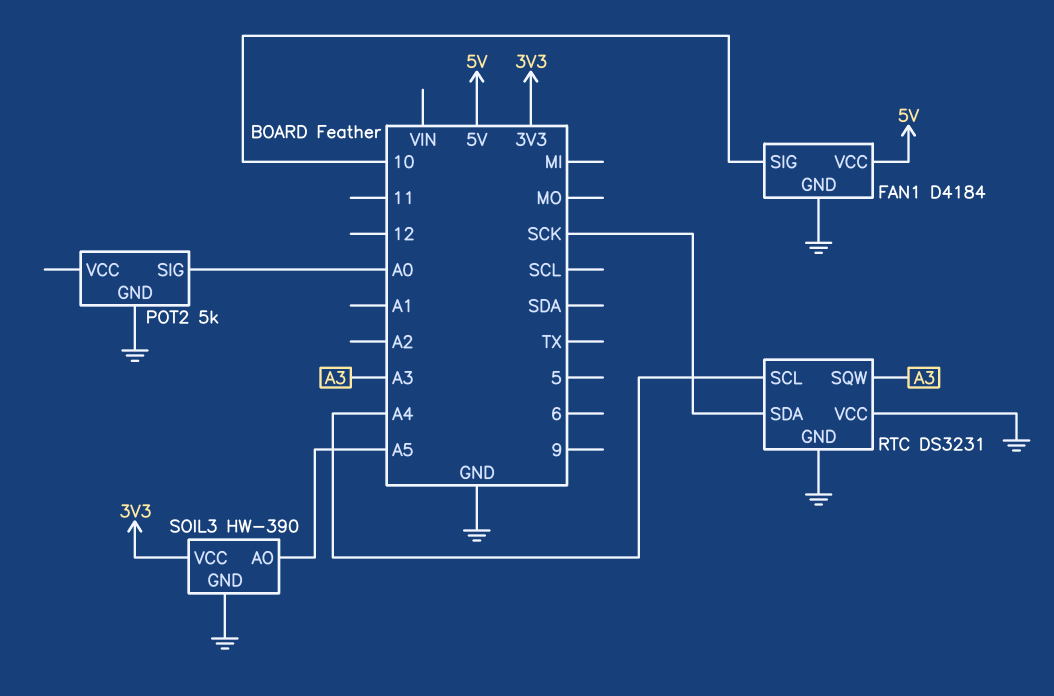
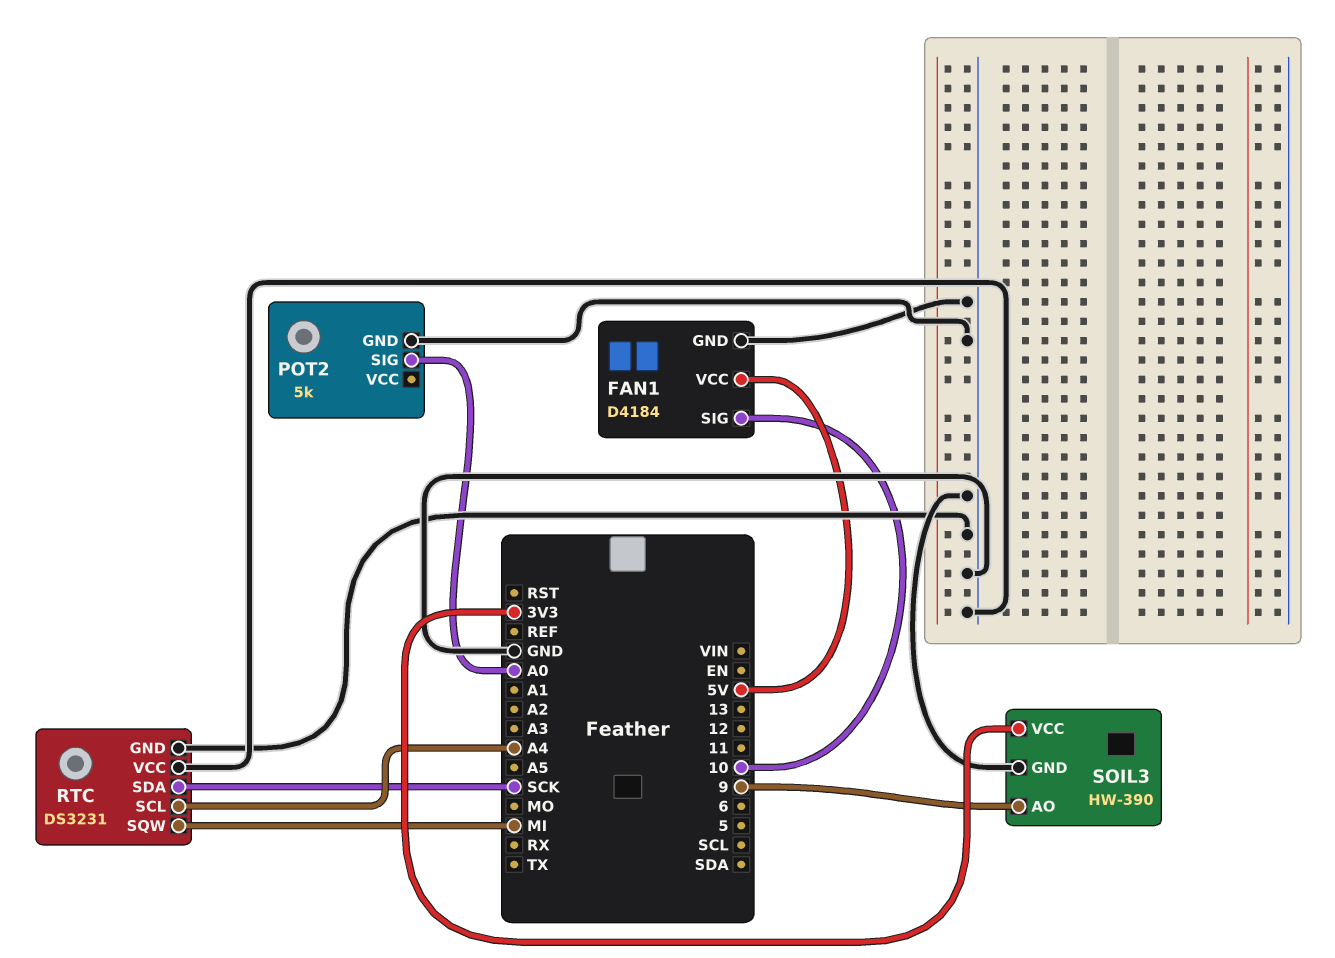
RTC pin SQW: A3 -> MI
SOIL3 pin AO: A5 -> 9

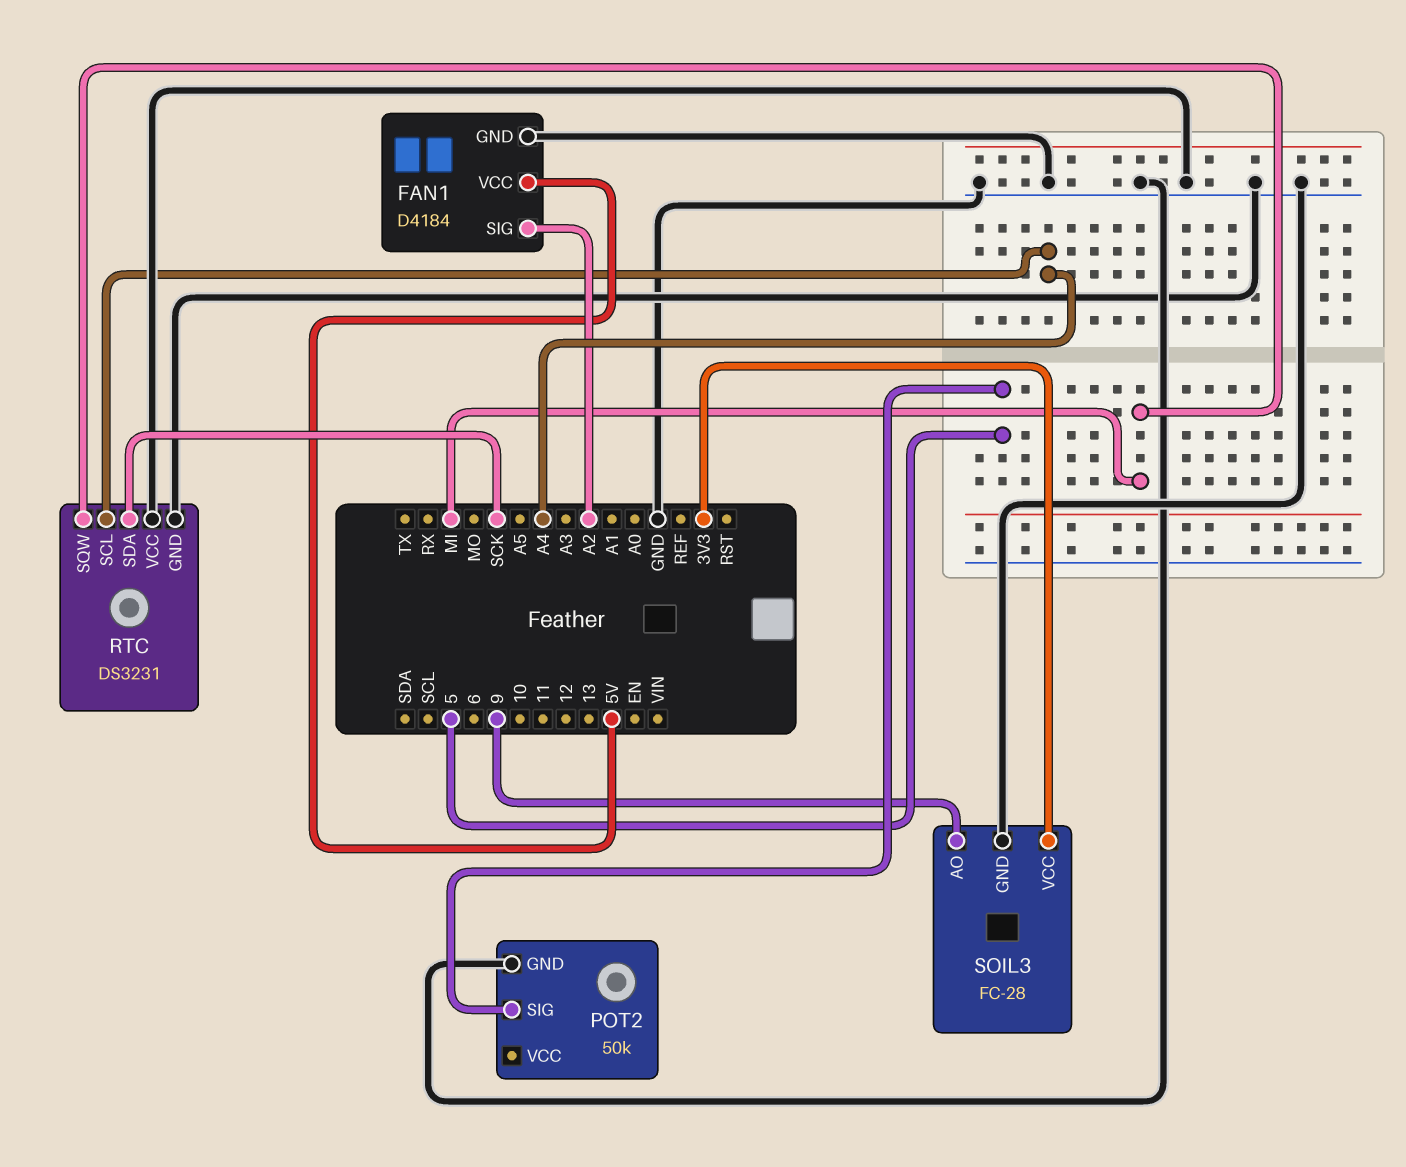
FAN1 pin SIG: 10 -> A2
POT2: 5k -> 50k
POT2 pin SIG: A0 -> 5
SOIL3: HW-390 -> FC-28

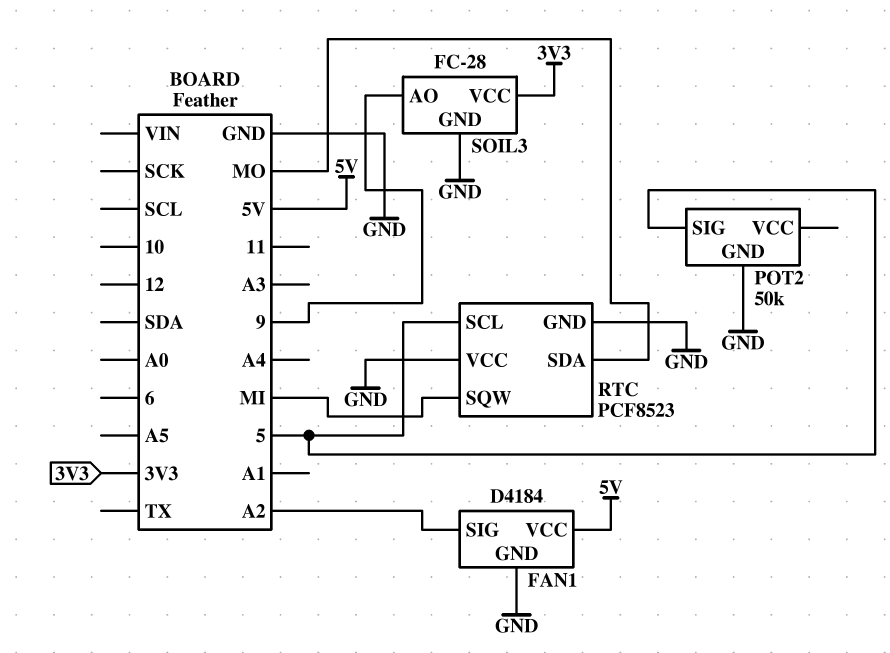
RTC: DS3231 -> PCF8523
RTC pin SCL: A4 -> 5
RTC pin SDA: SCK -> MO

